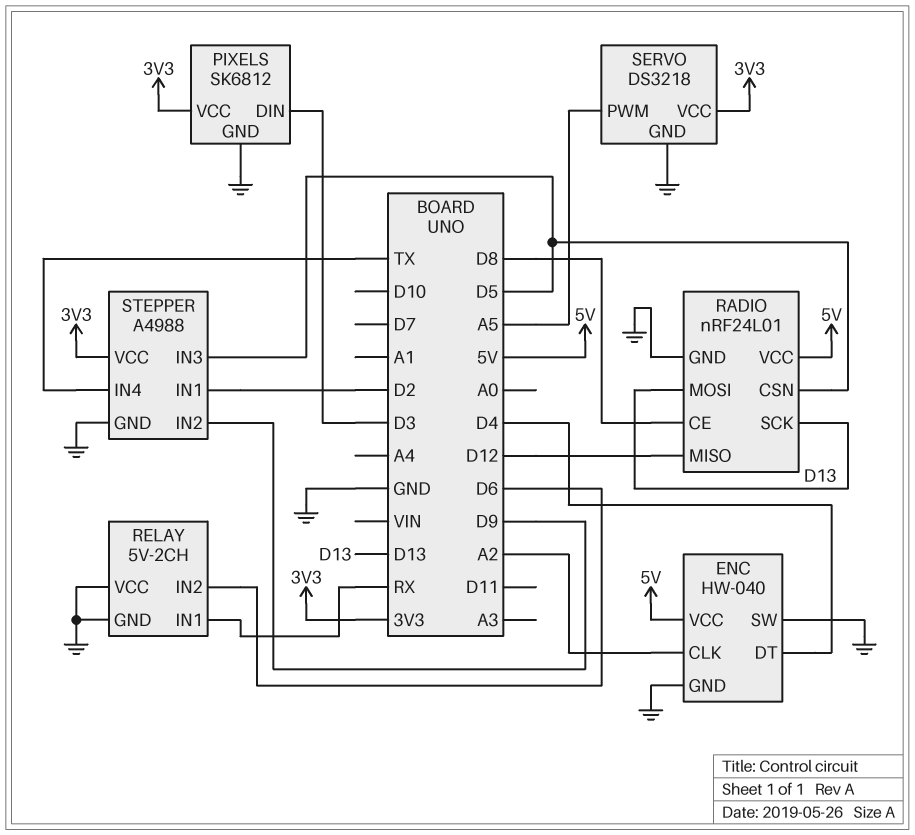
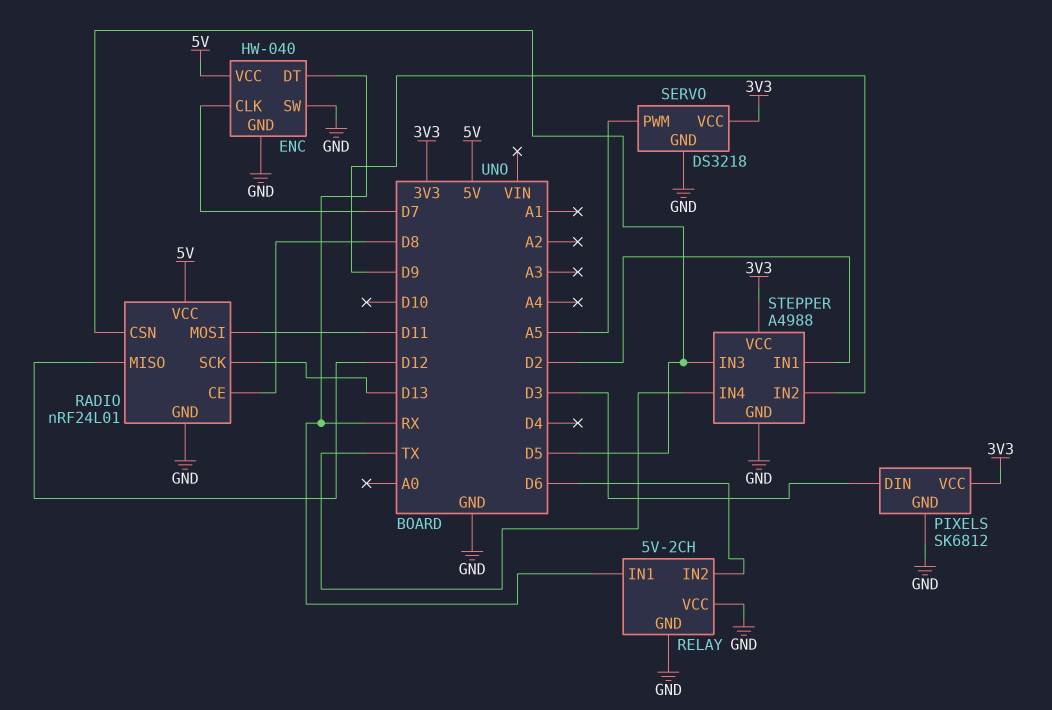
ENC pin CLK: A2 -> D7
ENC pin DT: D4 -> RX
RADIO pin MOSI: D13 -> D11

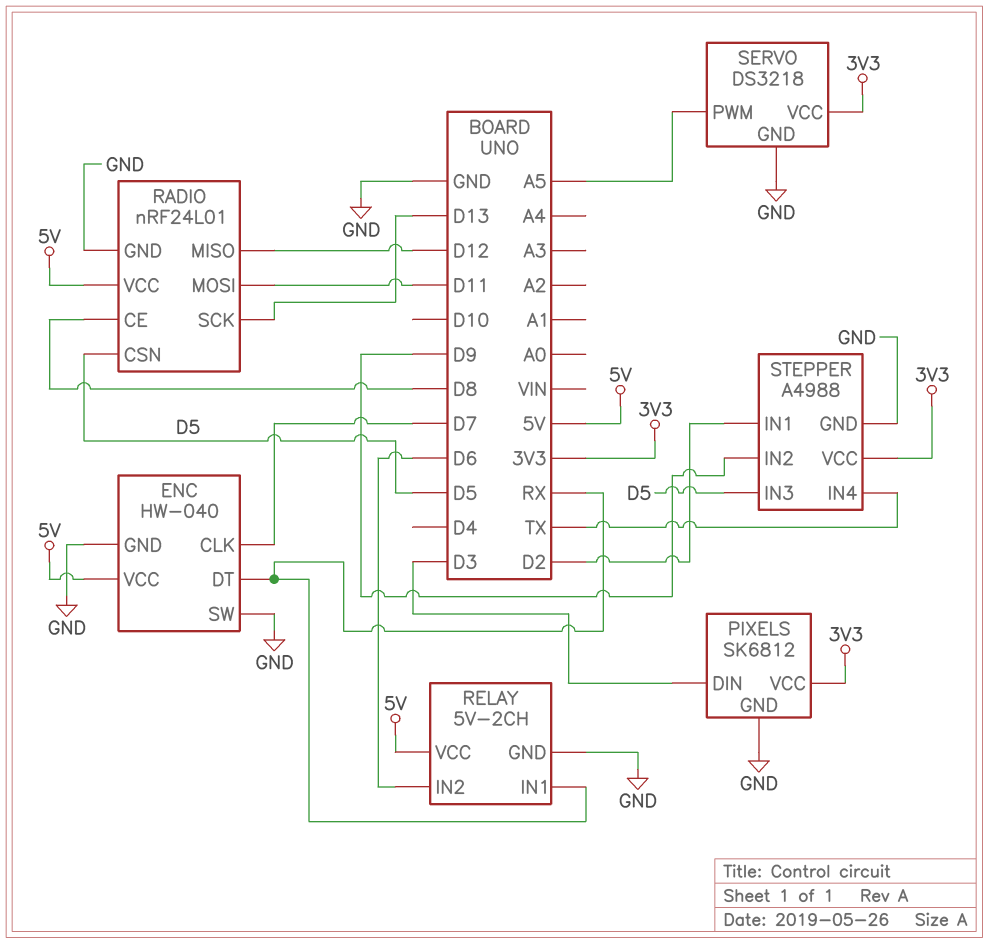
RELAY pin VCC: GND -> 5V

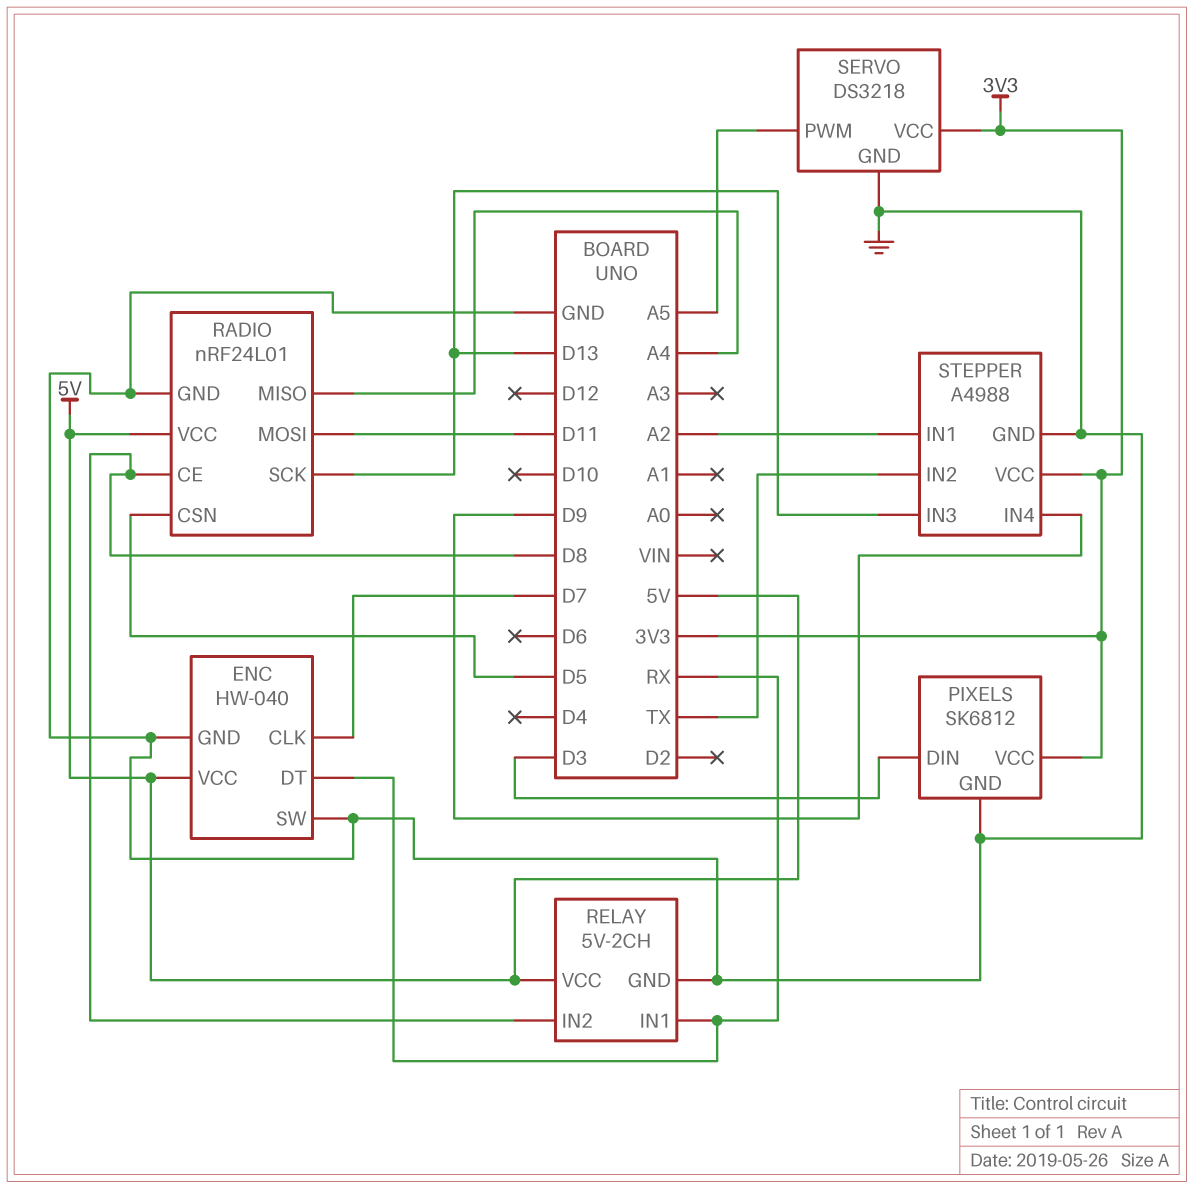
RADIO pin MISO: D12 -> A4
RELAY pin IN2: D6 -> D8
STEPPER pin IN1: D2 -> A2
STEPPER pin IN2: D9 -> TX
STEPPER pin IN3: D5 -> D13
STEPPER pin IN4: TX -> D9

